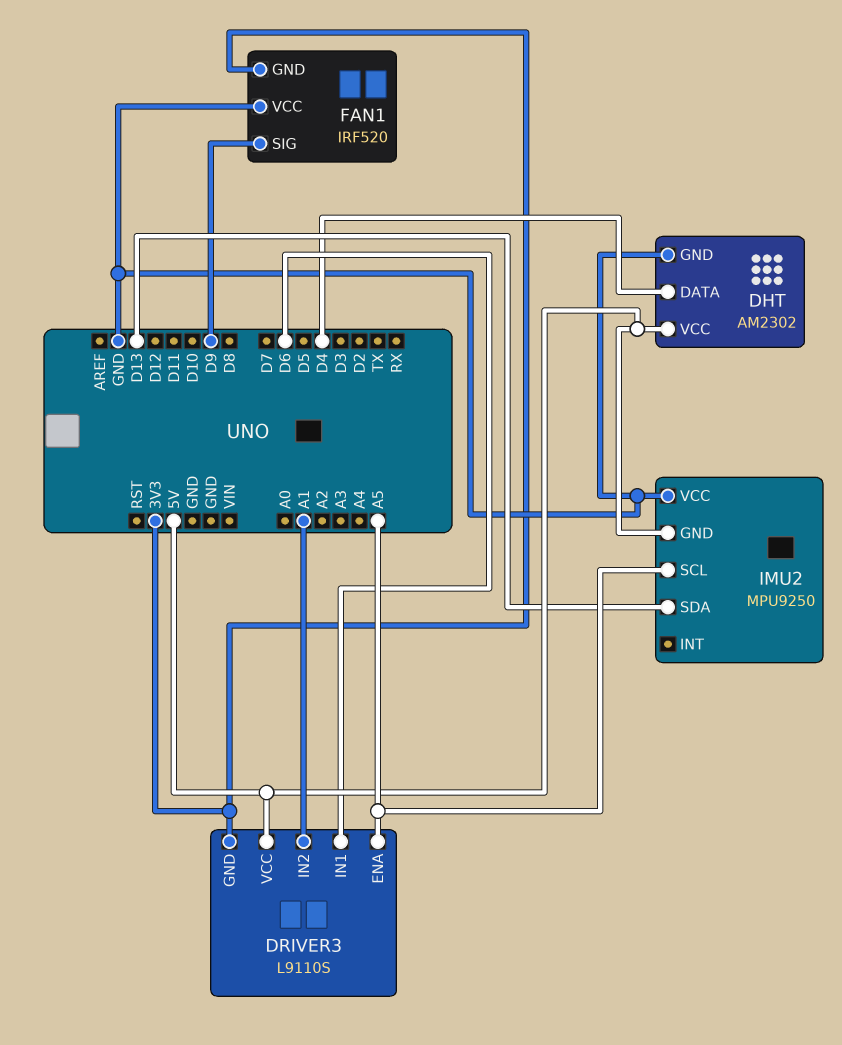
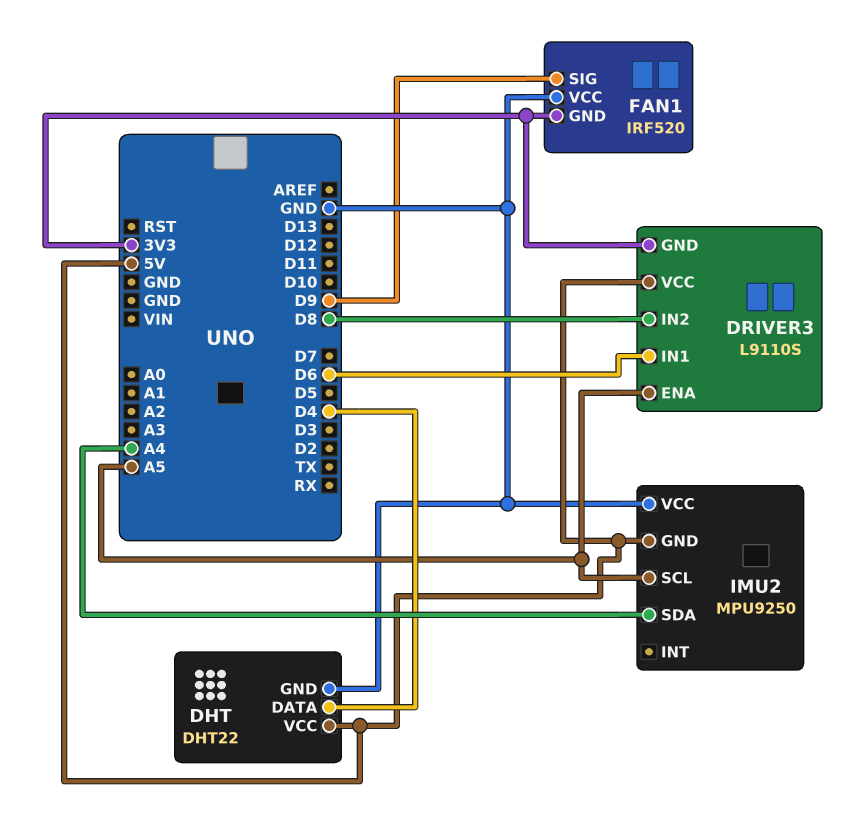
DHT: AM2302 -> DHT22
DRIVER3 pin IN2: A1 -> D8
IMU2 pin SDA: D13 -> A4

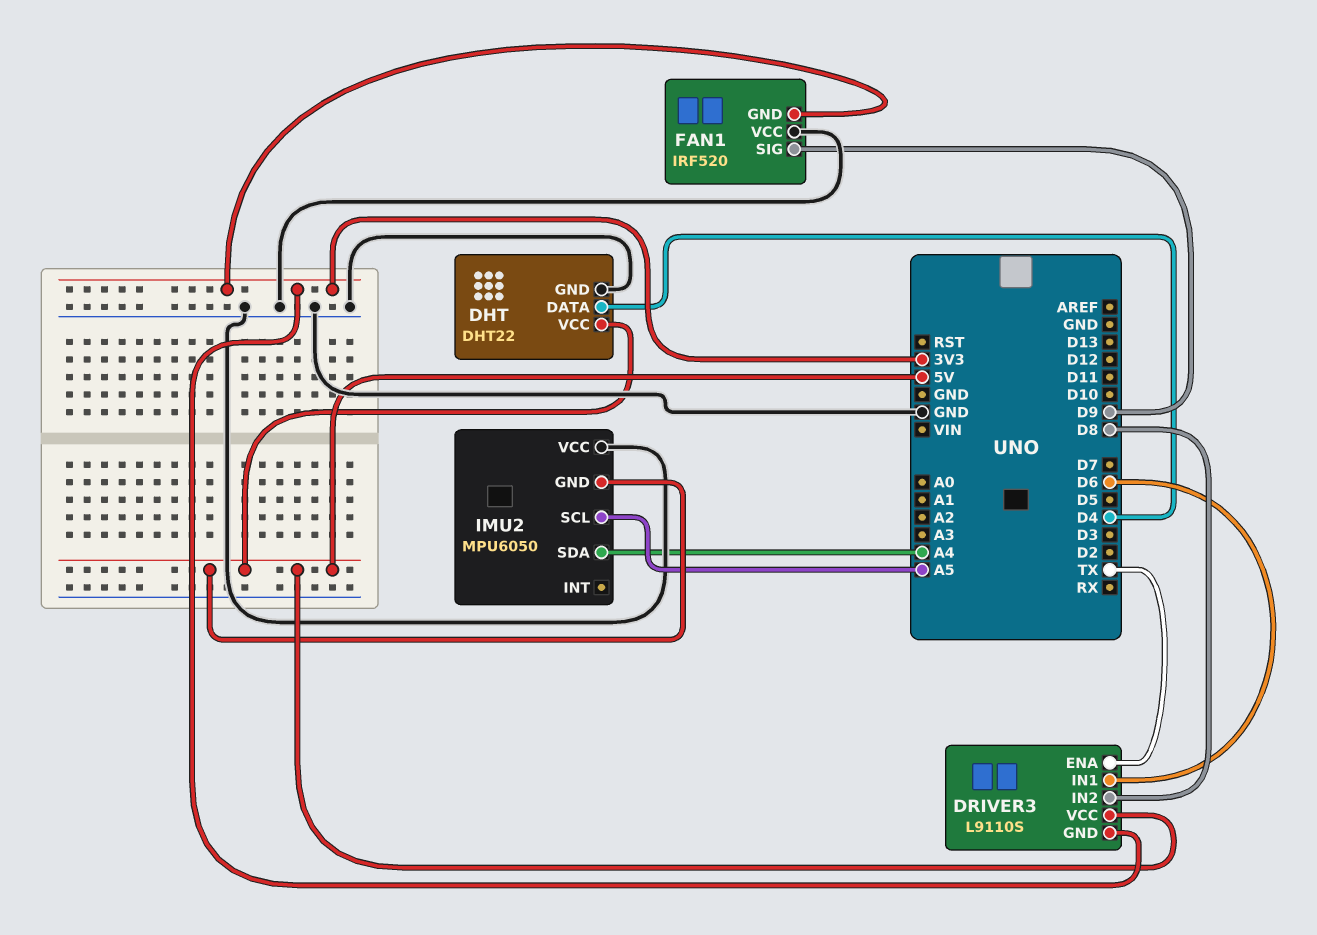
DRIVER3 pin ENA: A5 -> TX
IMU2: MPU9250 -> MPU6050

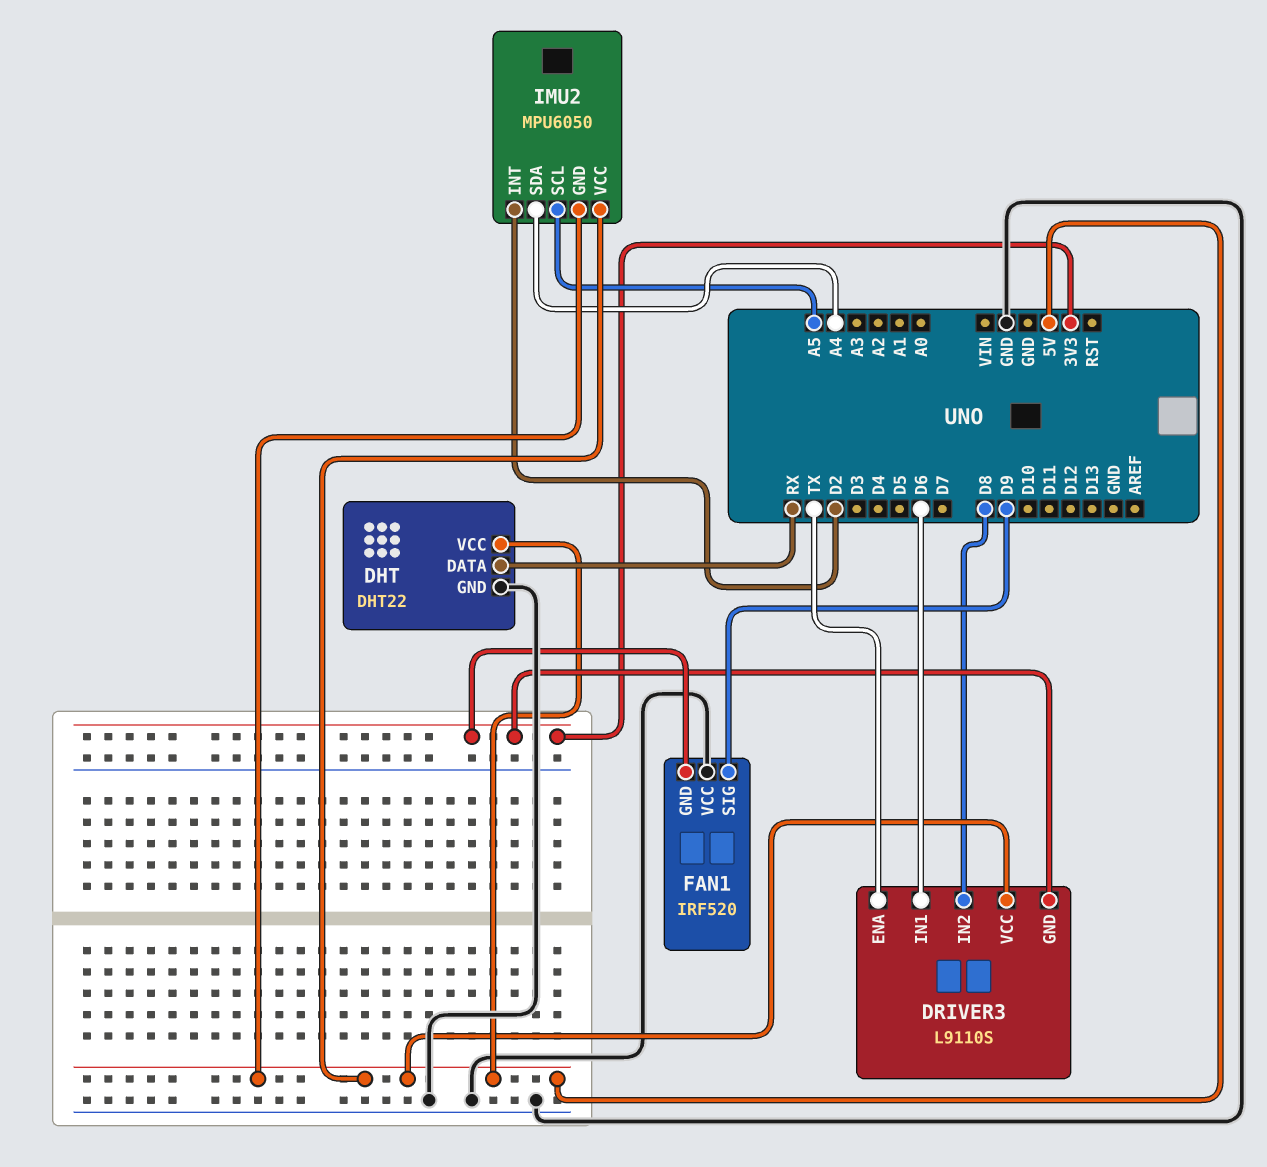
DHT pin DATA: D4 -> RX
IMU2 pin INT: none -> D2
IMU2 pin VCC: GND -> 5V

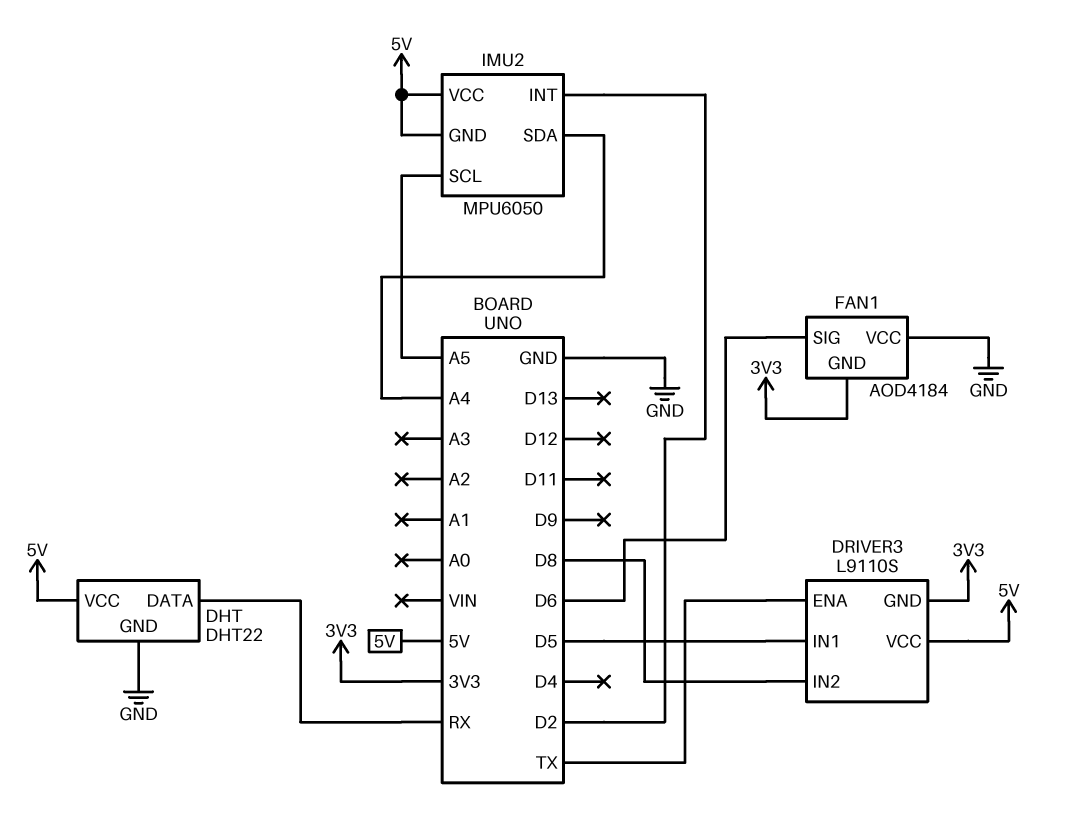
DRIVER3 pin IN1: D6 -> D5
FAN1: IRF520 -> AOD4184
FAN1 pin SIG: D9 -> D6

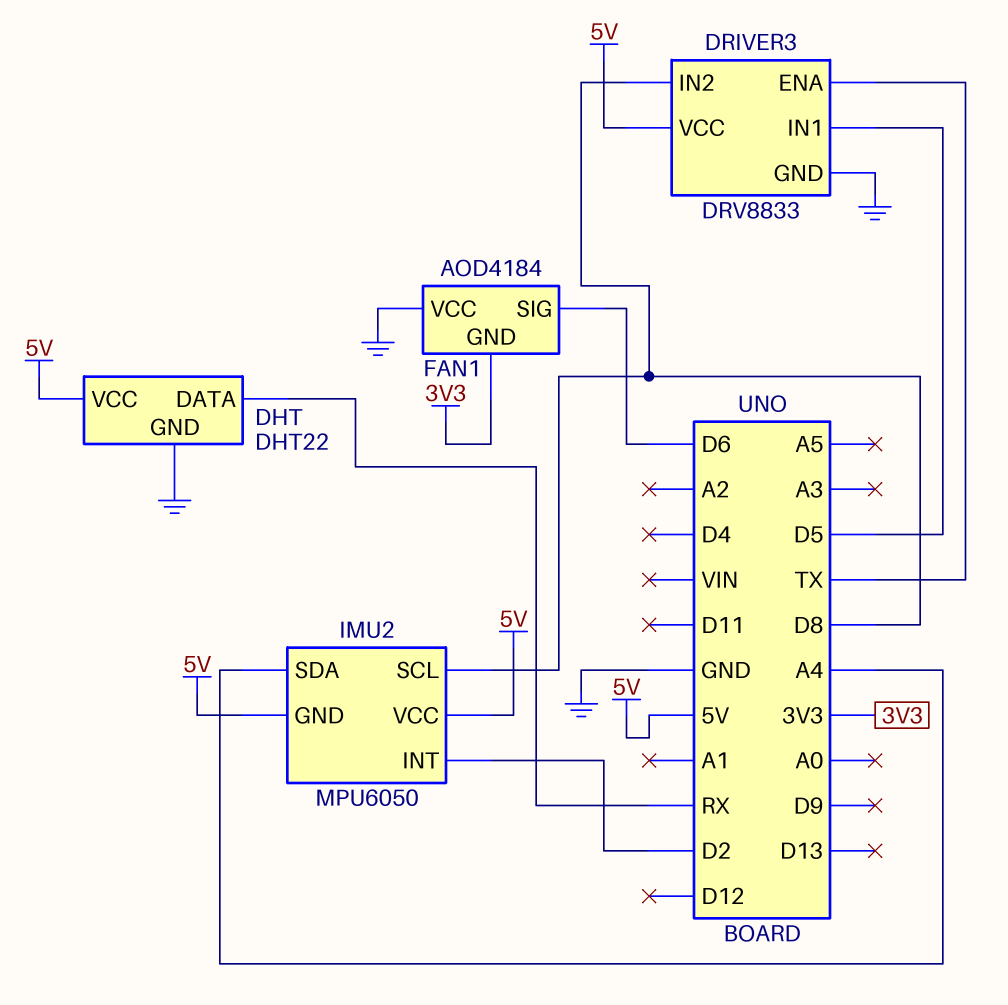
DRIVER3: L9110S -> DRV8833
DRIVER3 pin GND: 3V3 -> GND
IMU2 pin SCL: A5 -> D8

